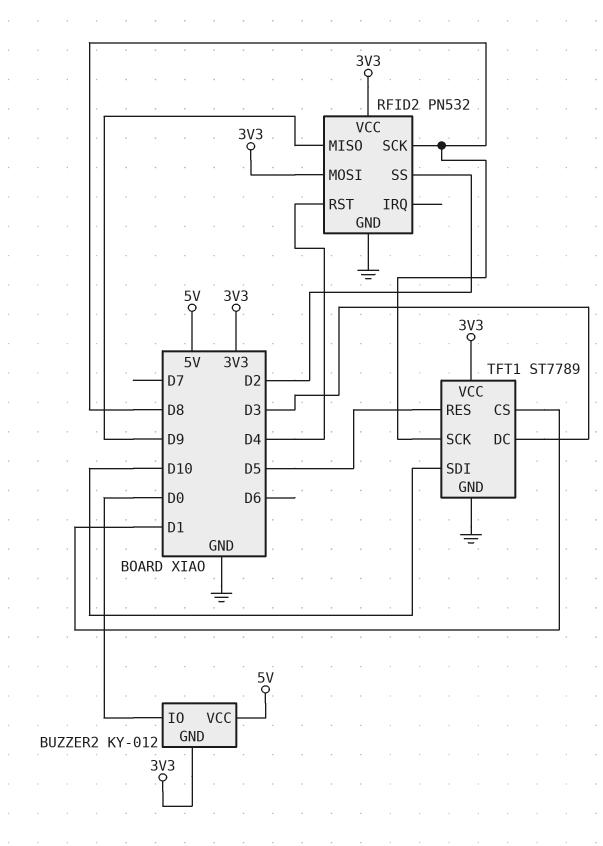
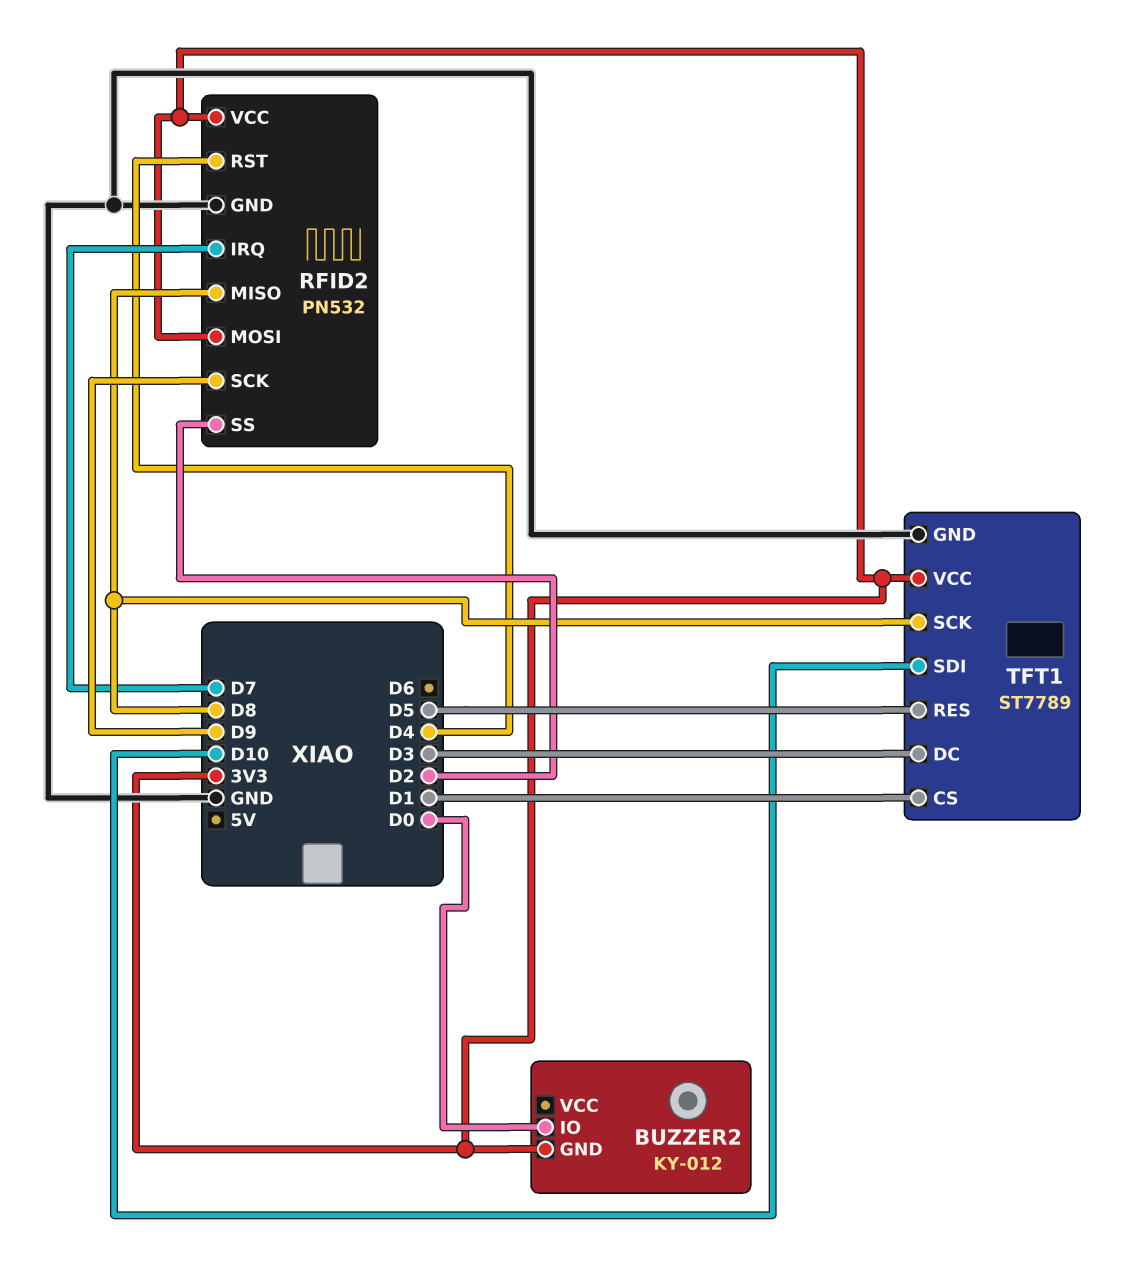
BUZZER2 pin VCC: 5V -> none
RFID2 pin IRQ: none -> D7
RFID2 pin MISO: D9 -> D8
RFID2 pin SCK: D8 -> D9

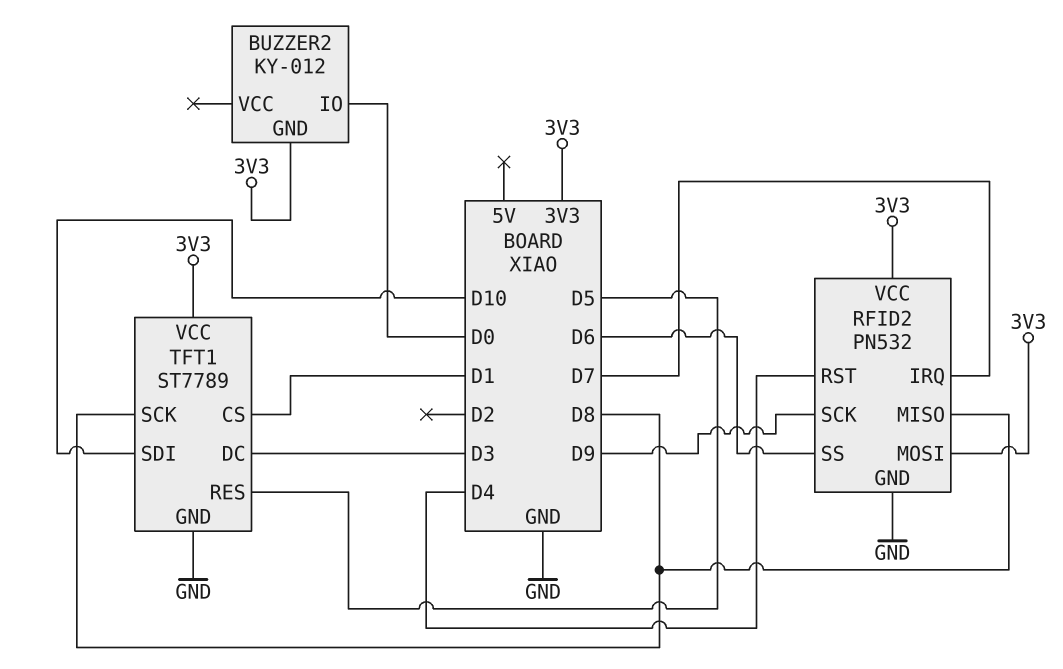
RFID2 pin SS: D2 -> D6

